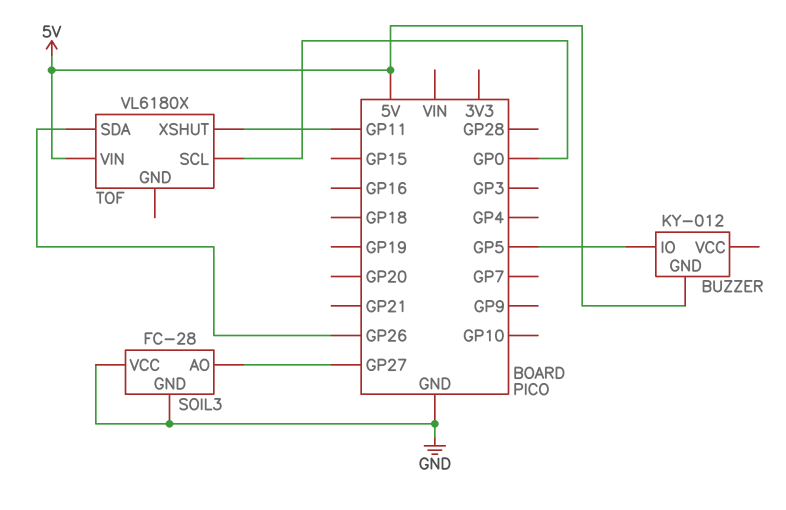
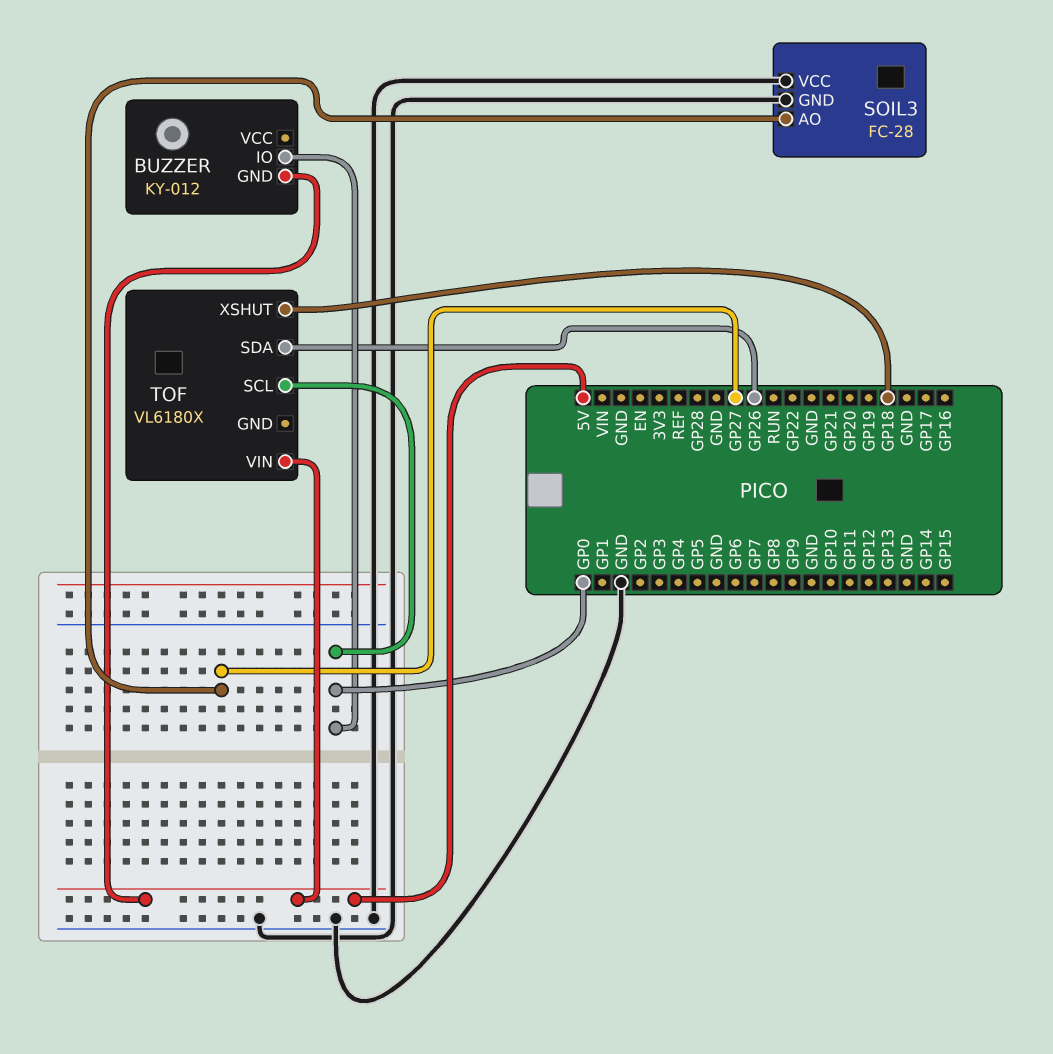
BUZZER pin IO: GP5 -> GP0
TOF pin XSHUT: GP11 -> GP18

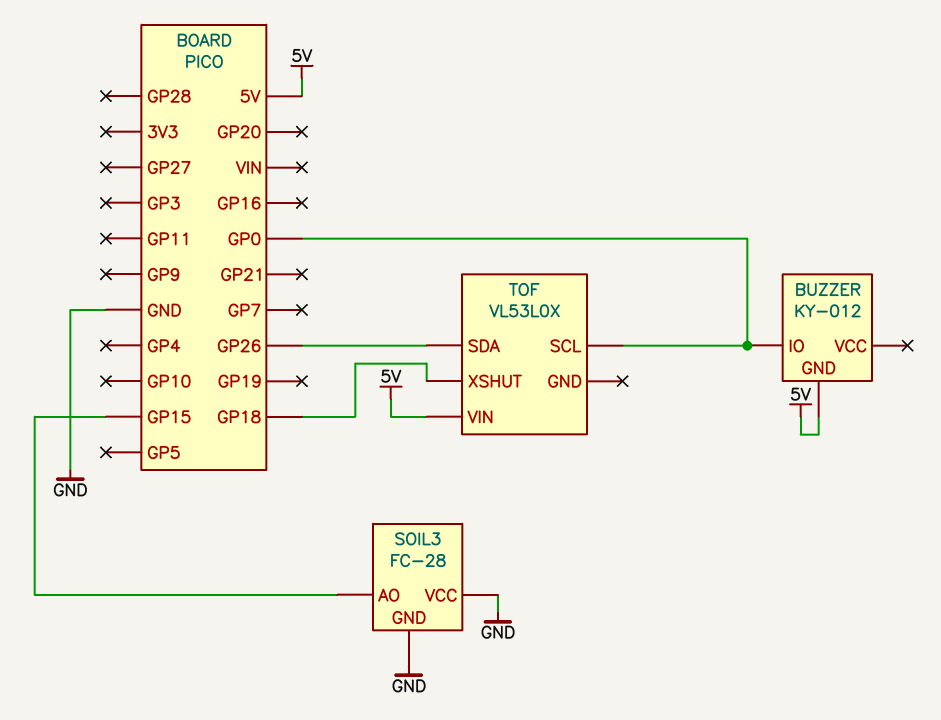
SOIL3 pin AO: GP27 -> GP15
TOF: VL6180X -> VL53L0X

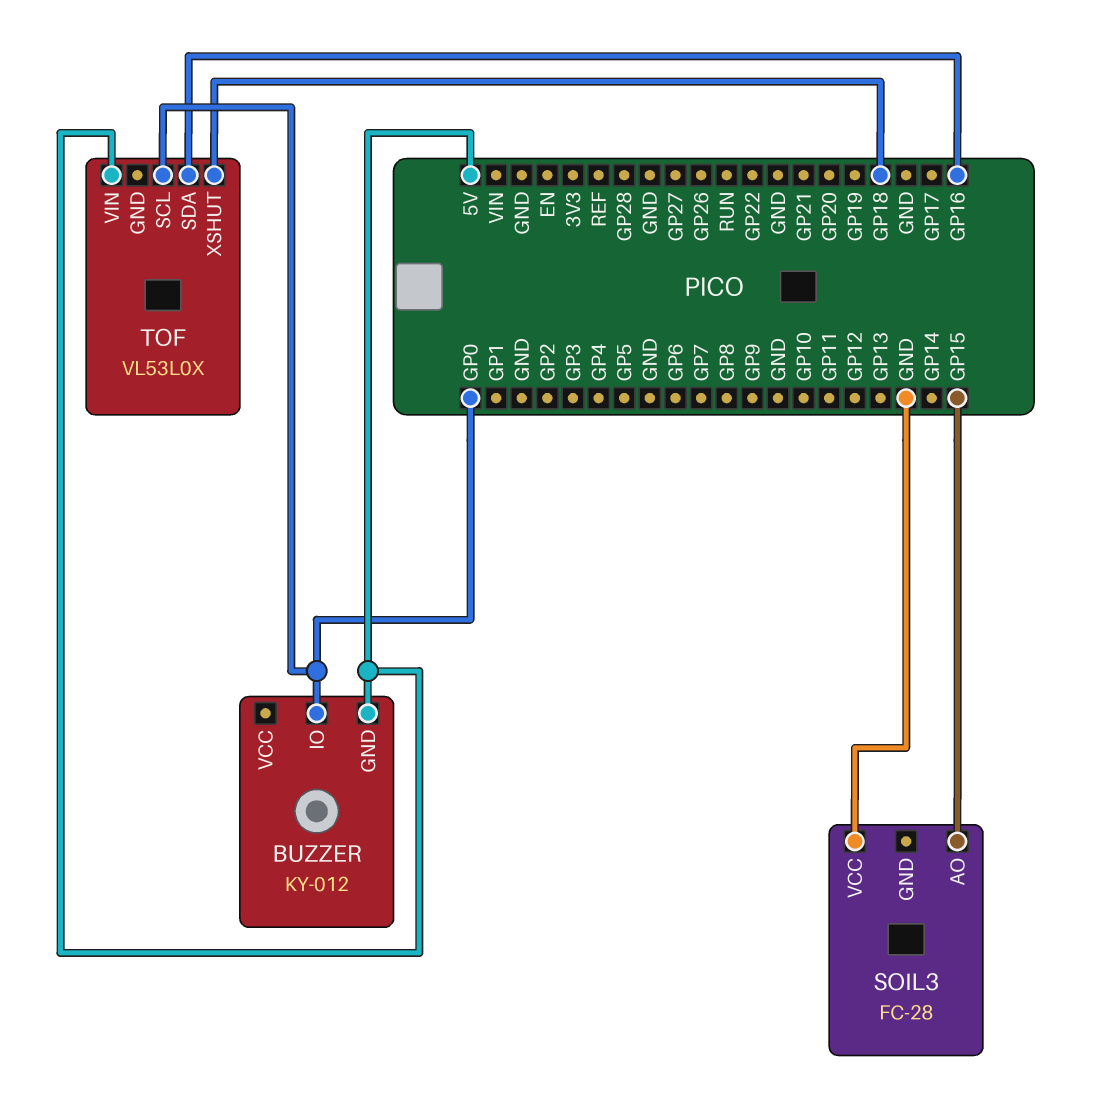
SOIL3 pin GND: GND -> none
TOF pin SDA: GP26 -> GP16

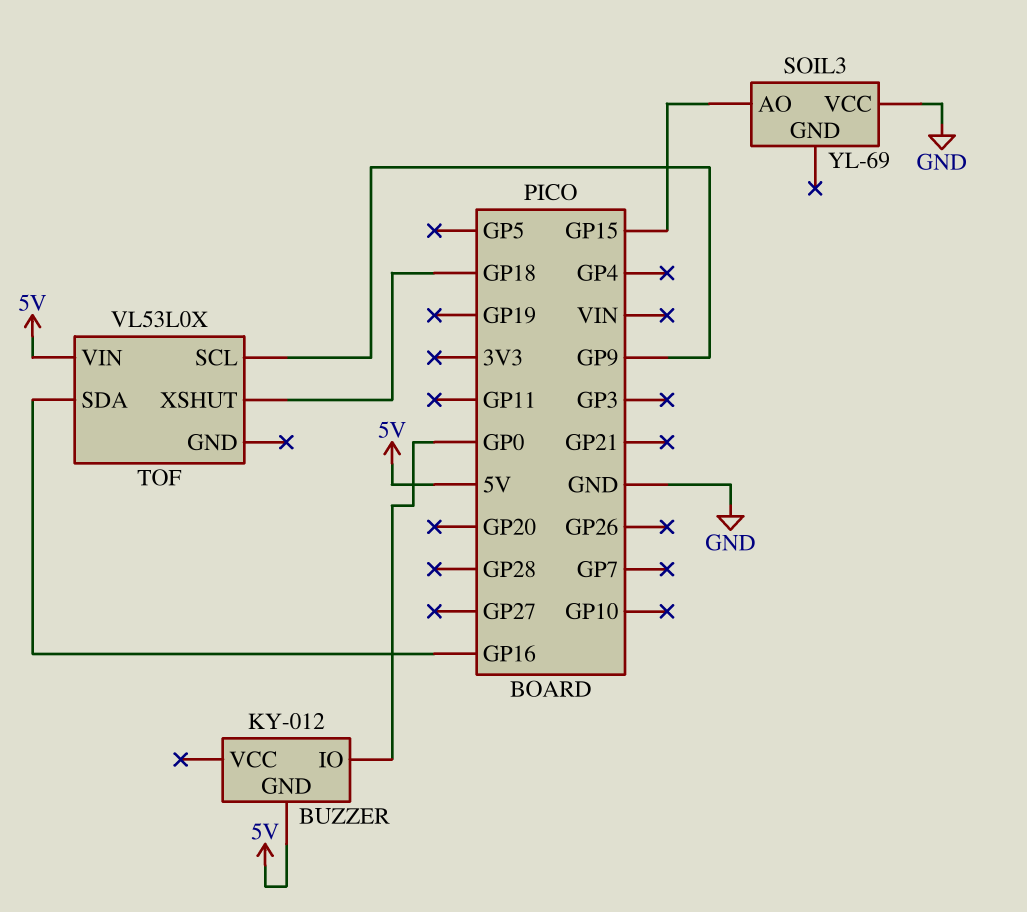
SOIL3: FC-28 -> YL-69
TOF pin SCL: GP0 -> GP9

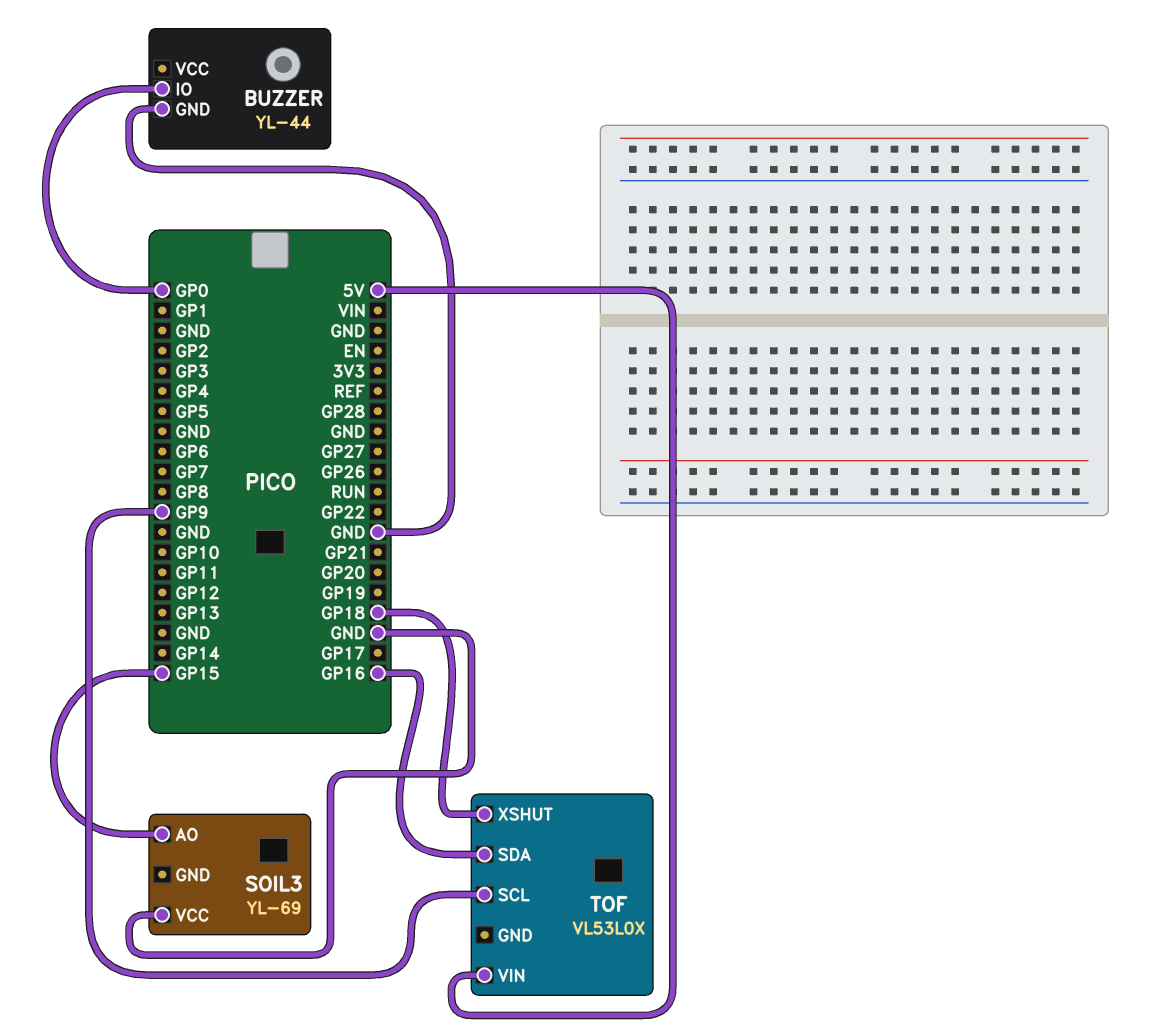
BUZZER: KY-012 -> YL-44
BUZZER pin GND: 5V -> GND

